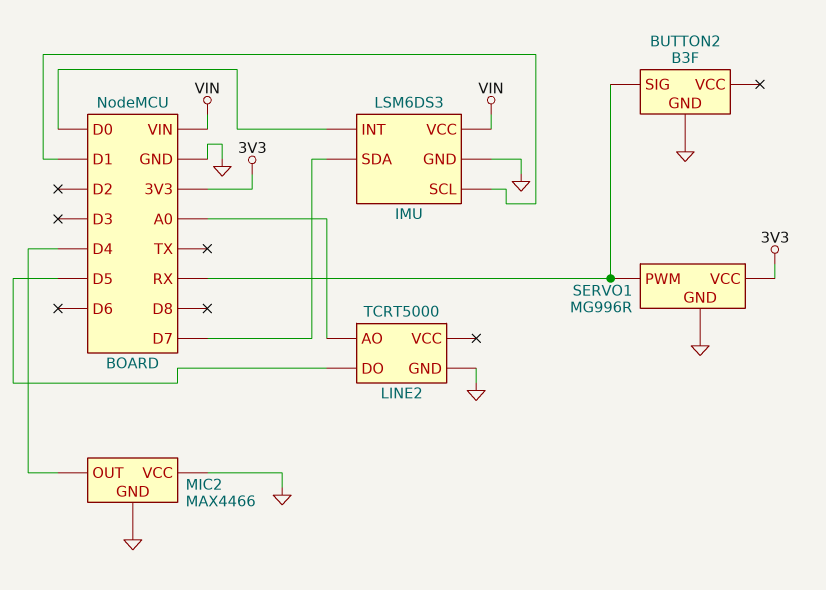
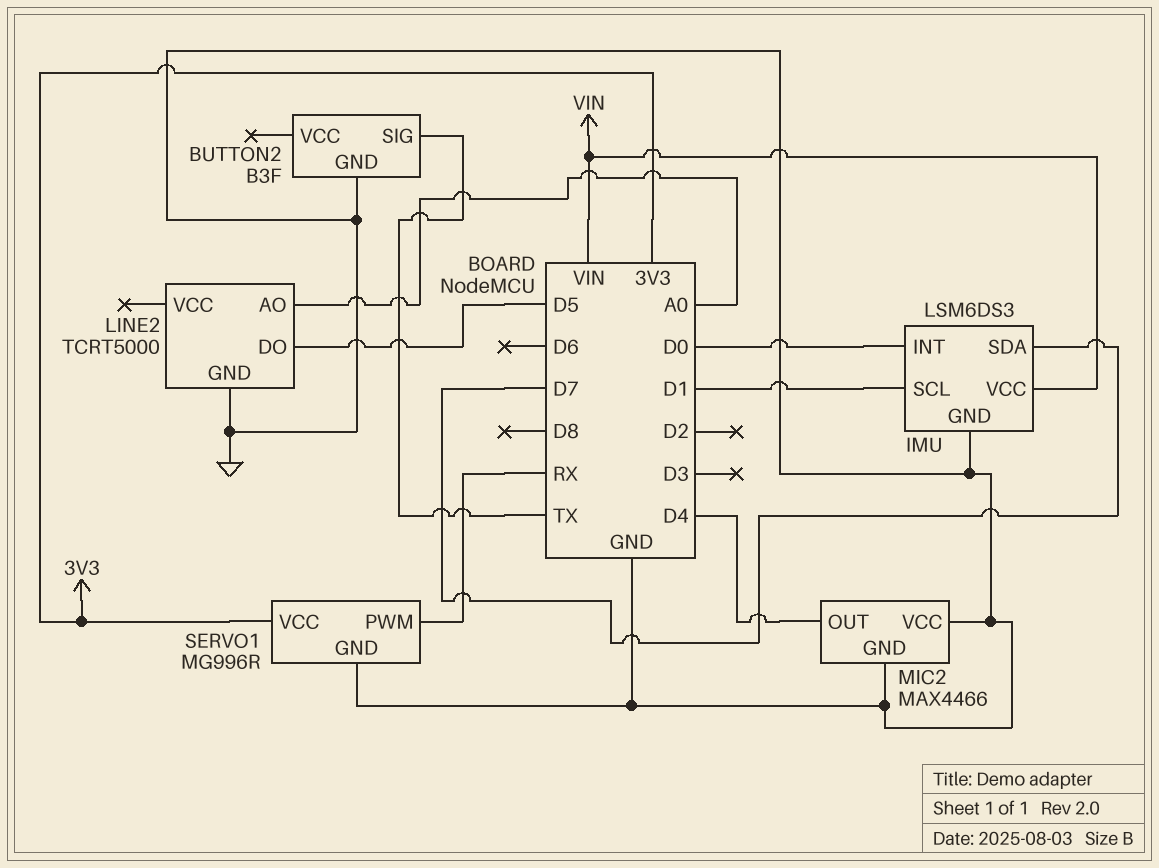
BUTTON2 pin SIG: RX -> TX

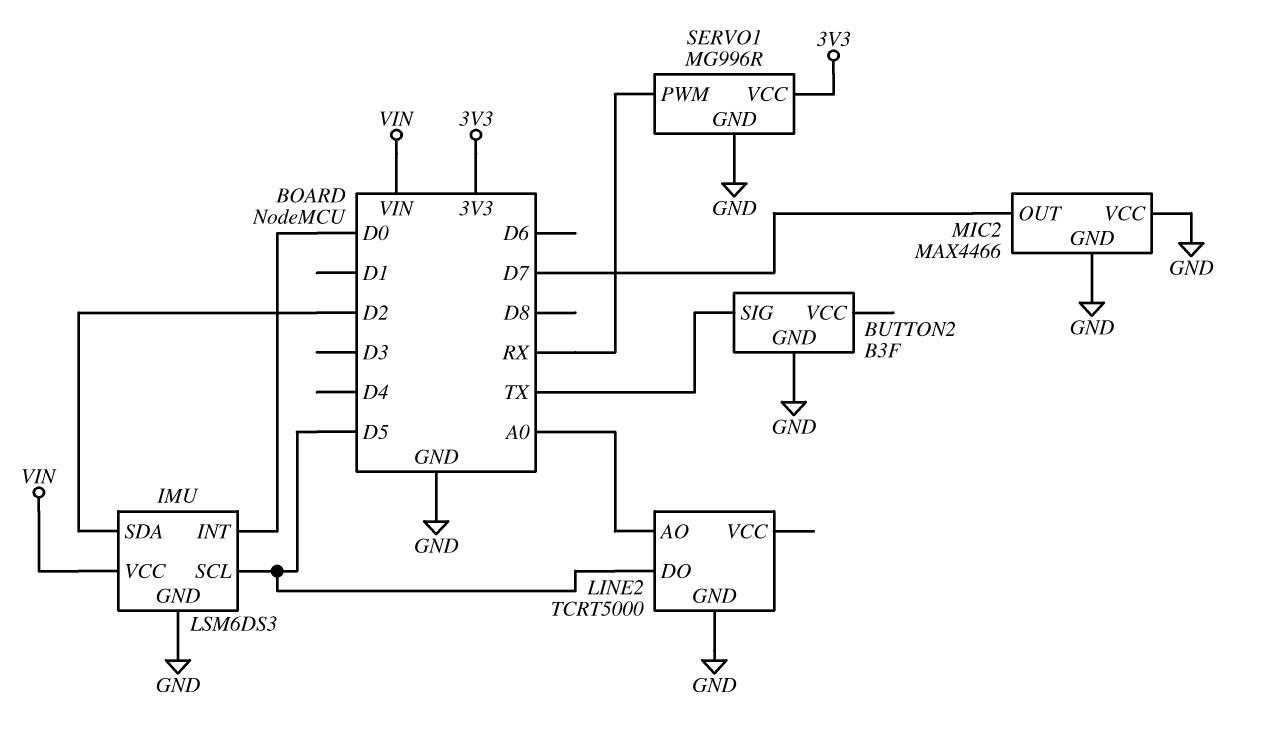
IMU pin SCL: D1 -> D5
IMU pin SDA: D7 -> D2
MIC2 pin OUT: D4 -> D7

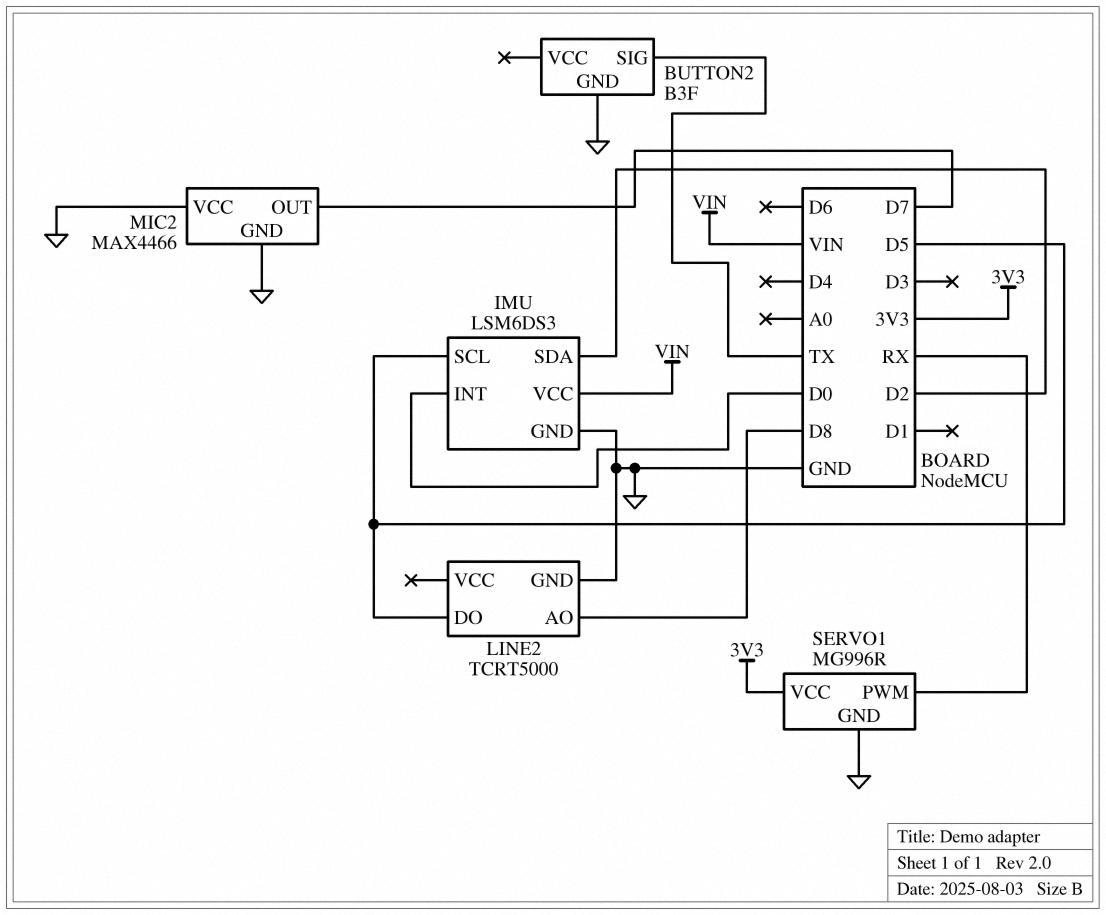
LINE2 pin AO: A0 -> D8

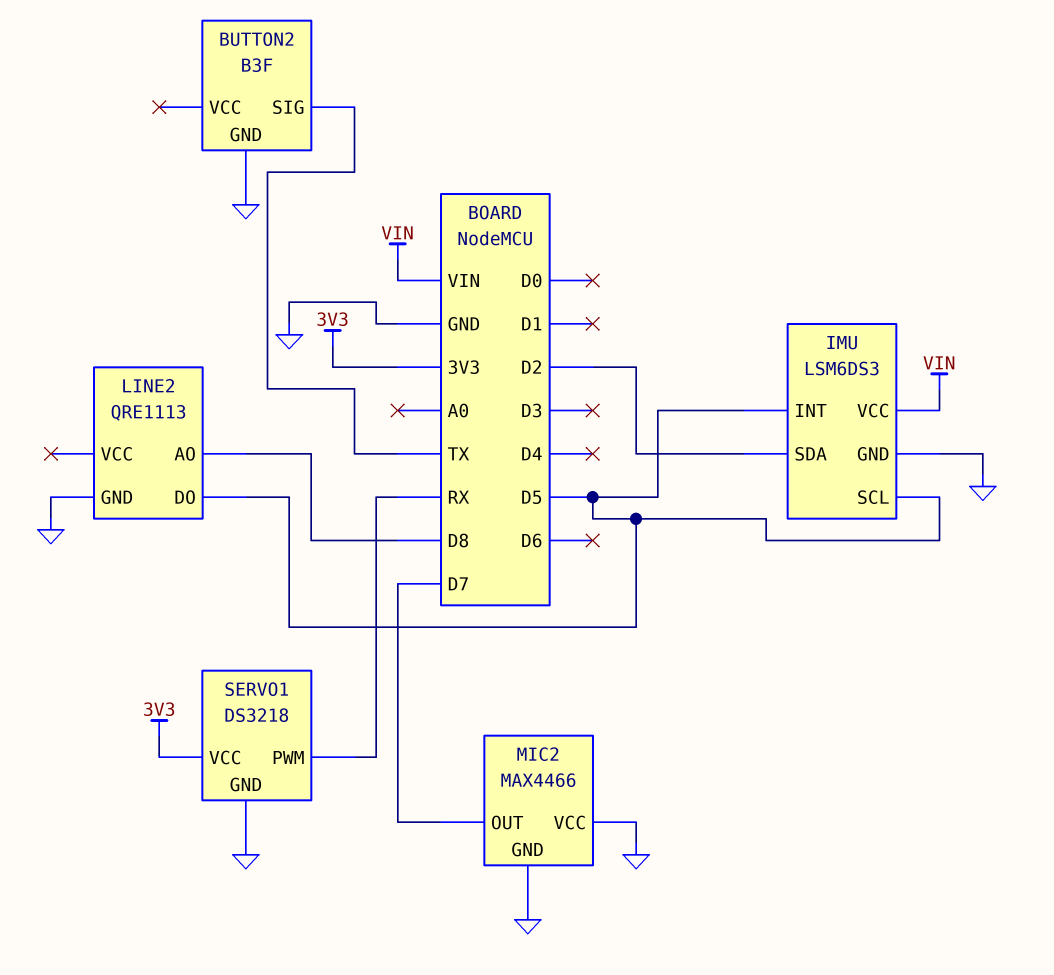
IMU pin INT: D0 -> D5
LINE2: TCRT5000 -> QRE1113
SERVO1: MG996R -> DS3218

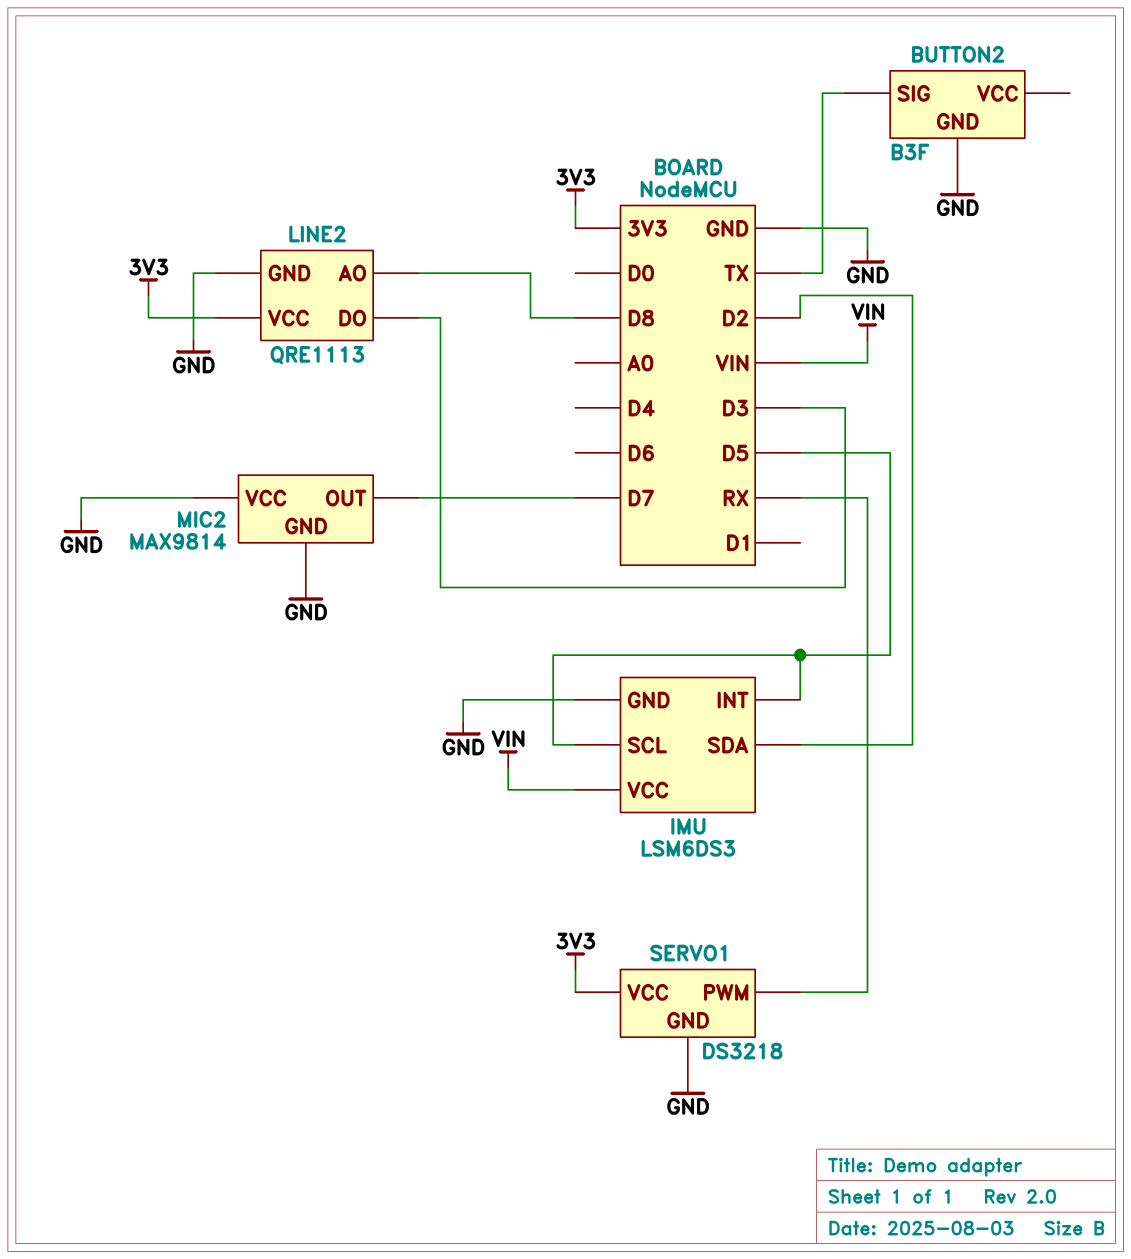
LINE2 pin DO: D5 -> D3
LINE2 pin VCC: none -> 3V3
MIC2: MAX4466 -> MAX9814

